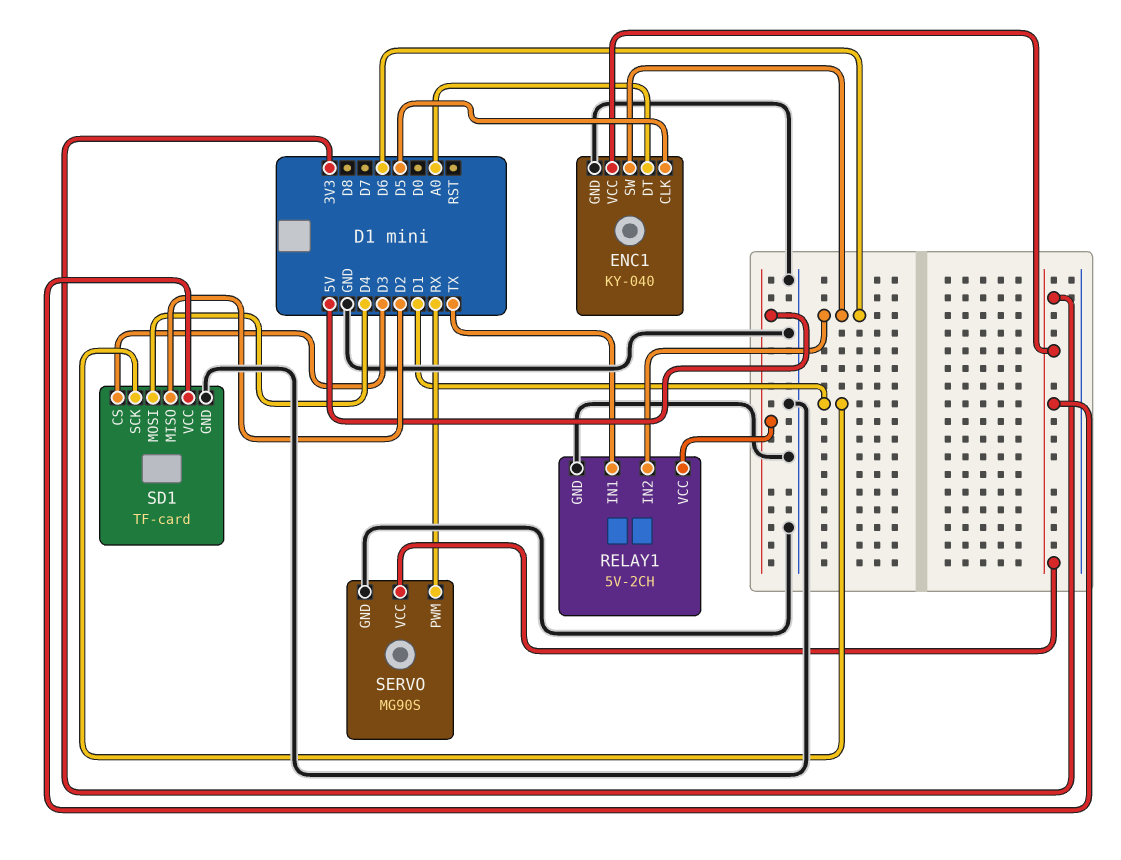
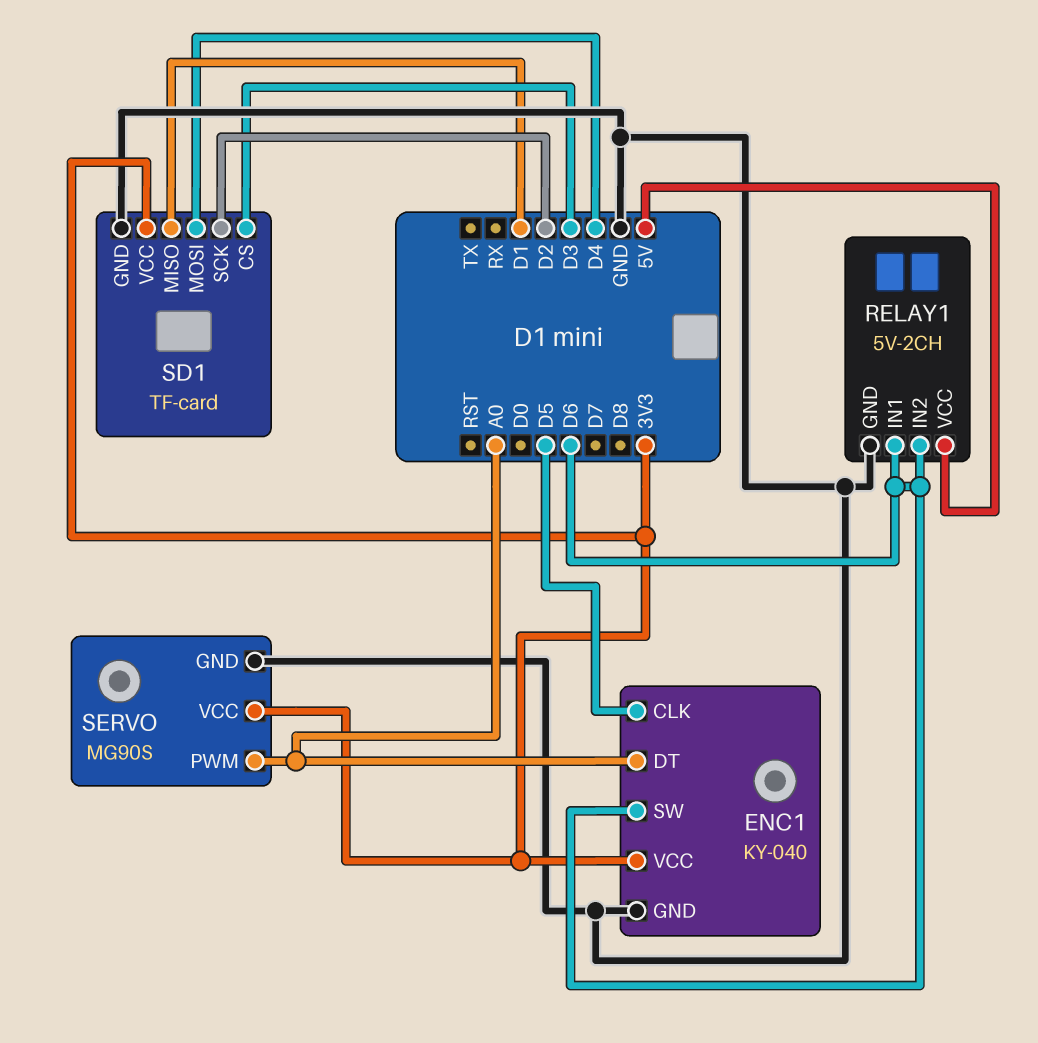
RELAY1 pin IN1: TX -> D6
SD1 pin MISO: D2 -> D1
SD1 pin SCK: D1 -> D2
SERVO pin PWM: RX -> A0

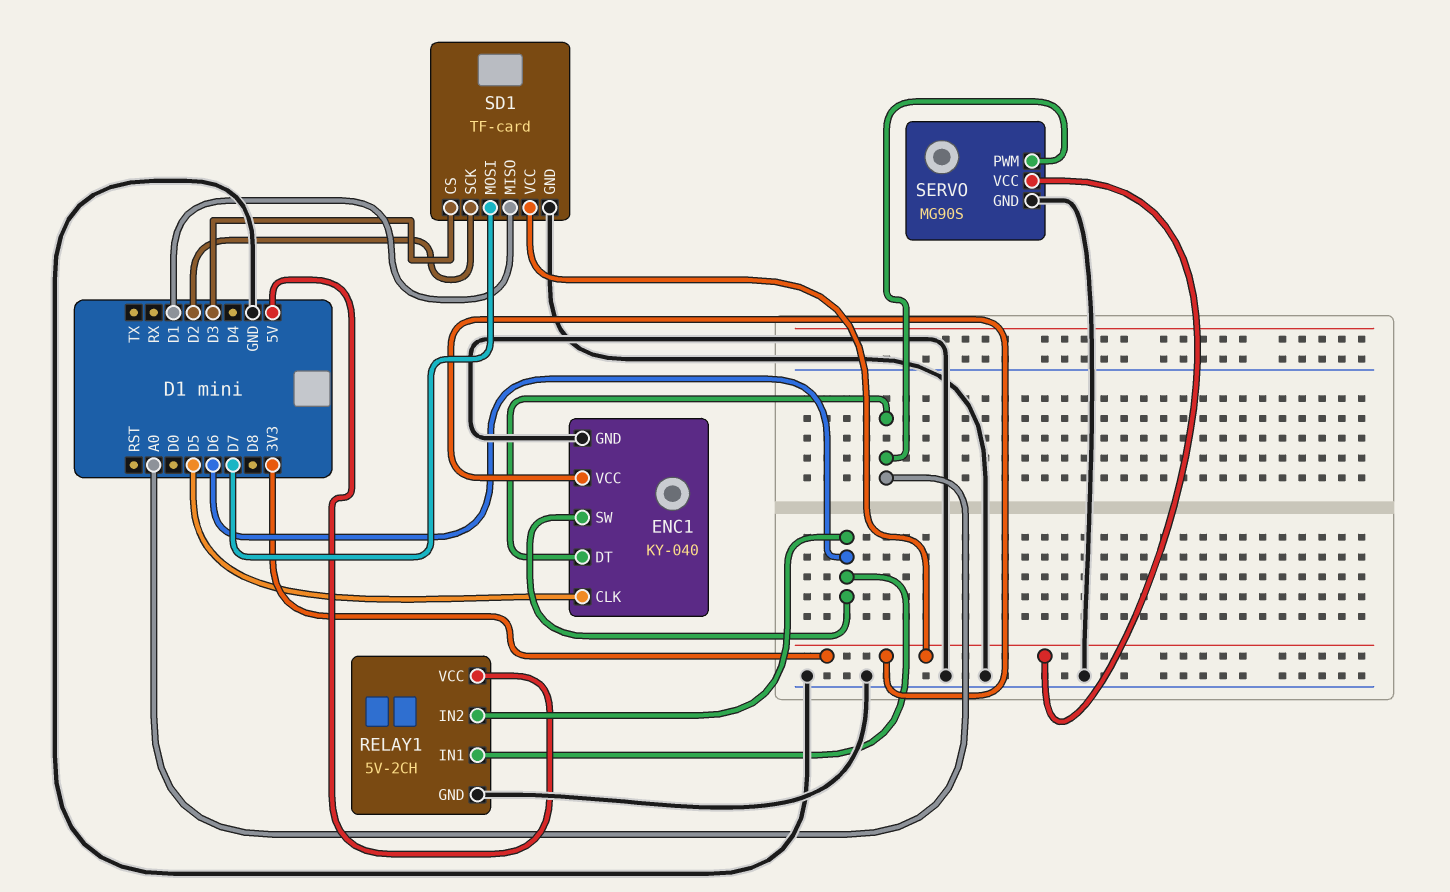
SD1 pin MOSI: D4 -> D7

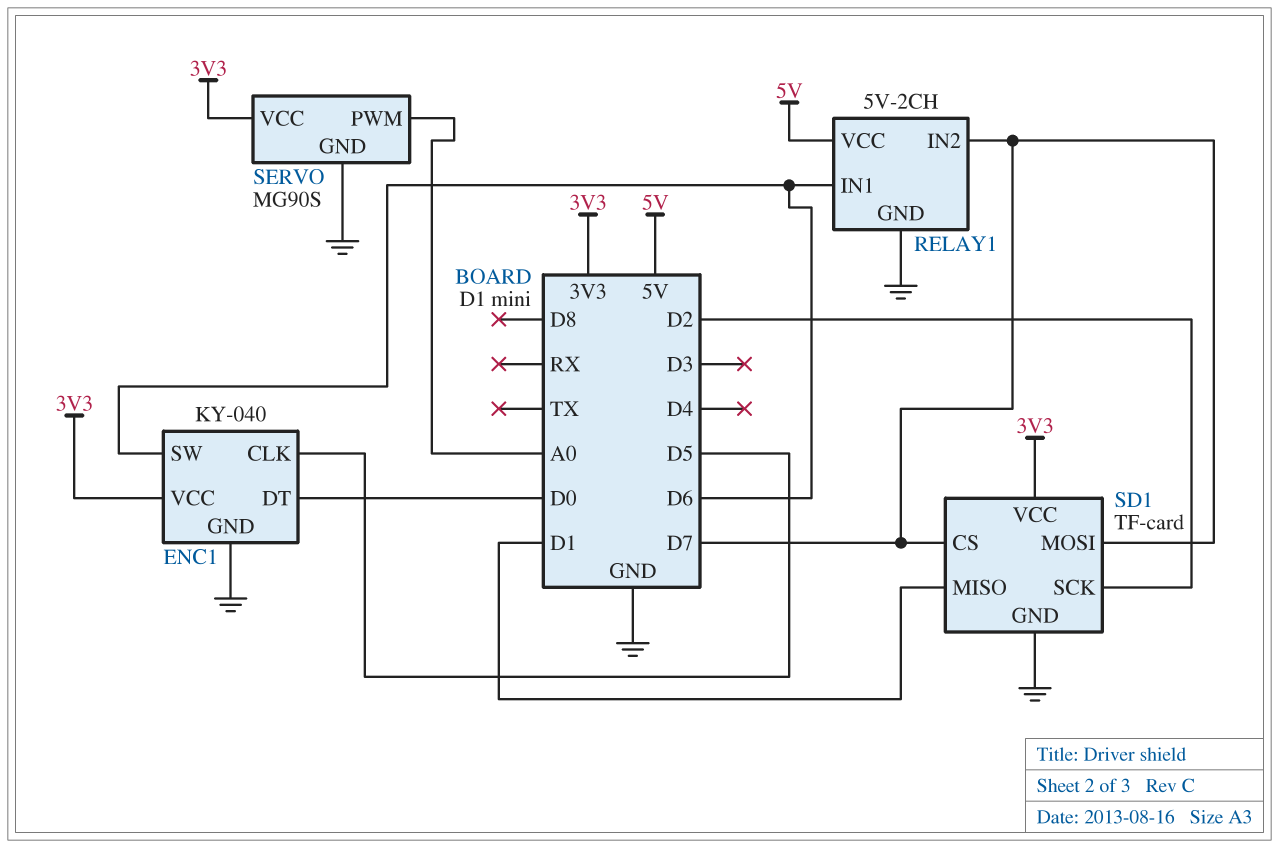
ENC1 pin DT: A0 -> D0
RELAY1 pin IN2: D6 -> D7
SD1 pin CS: D3 -> D7

